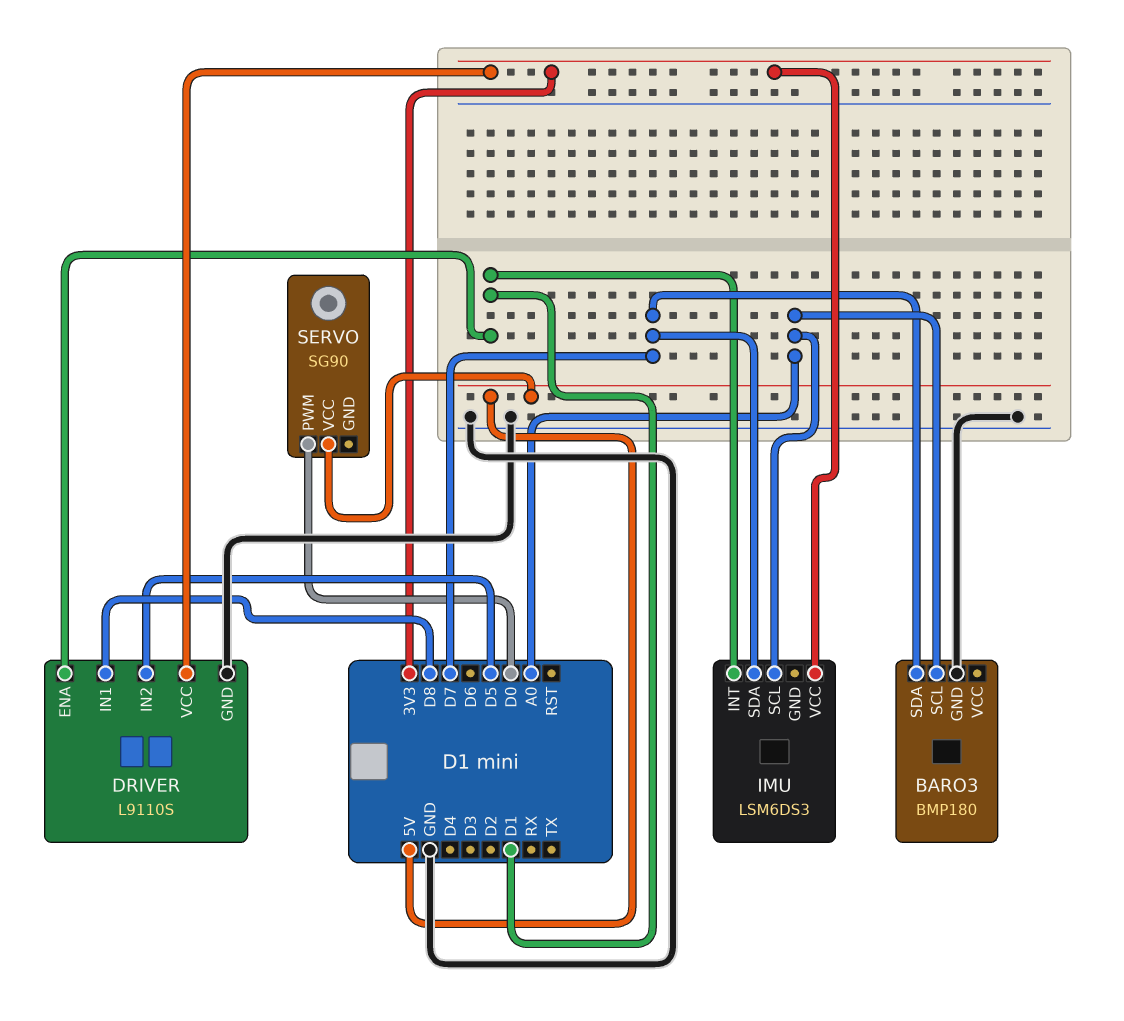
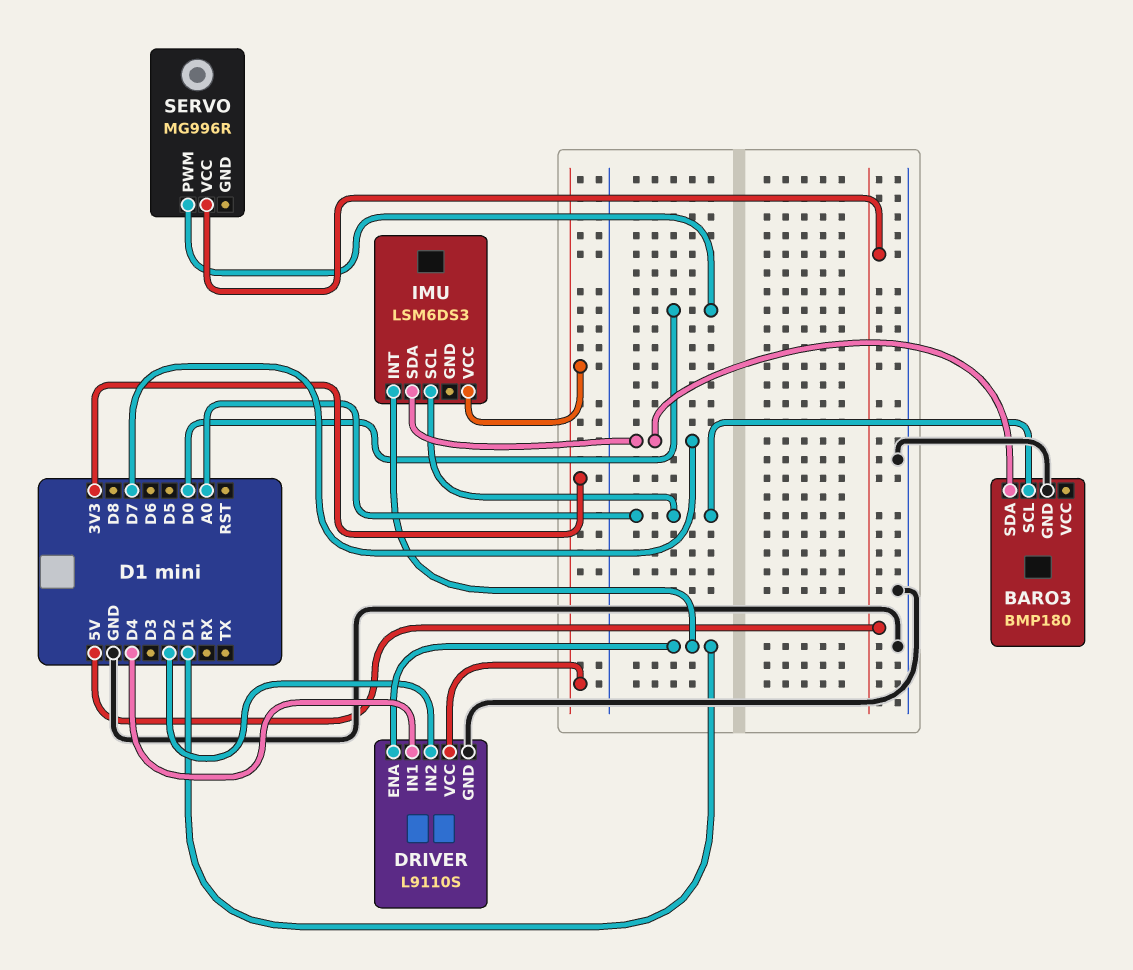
DRIVER pin IN1: D8 -> D4
DRIVER pin IN2: D5 -> D2
SERVO: SG90 -> MG996R

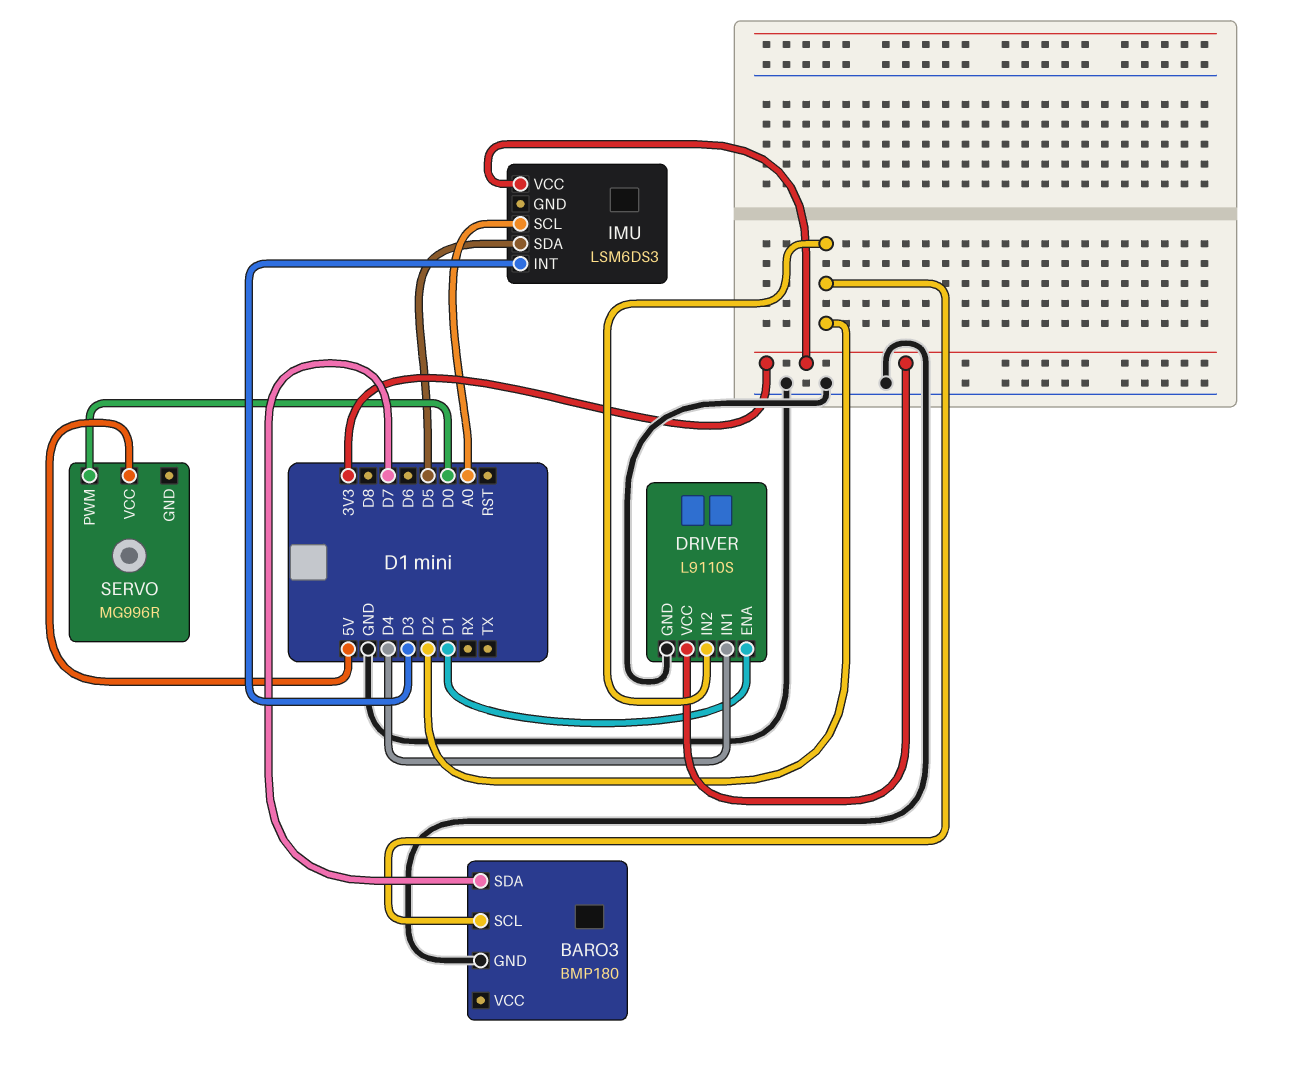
BARO3 pin SCL: A0 -> D2
IMU pin INT: D1 -> D3
IMU pin SDA: D7 -> D5

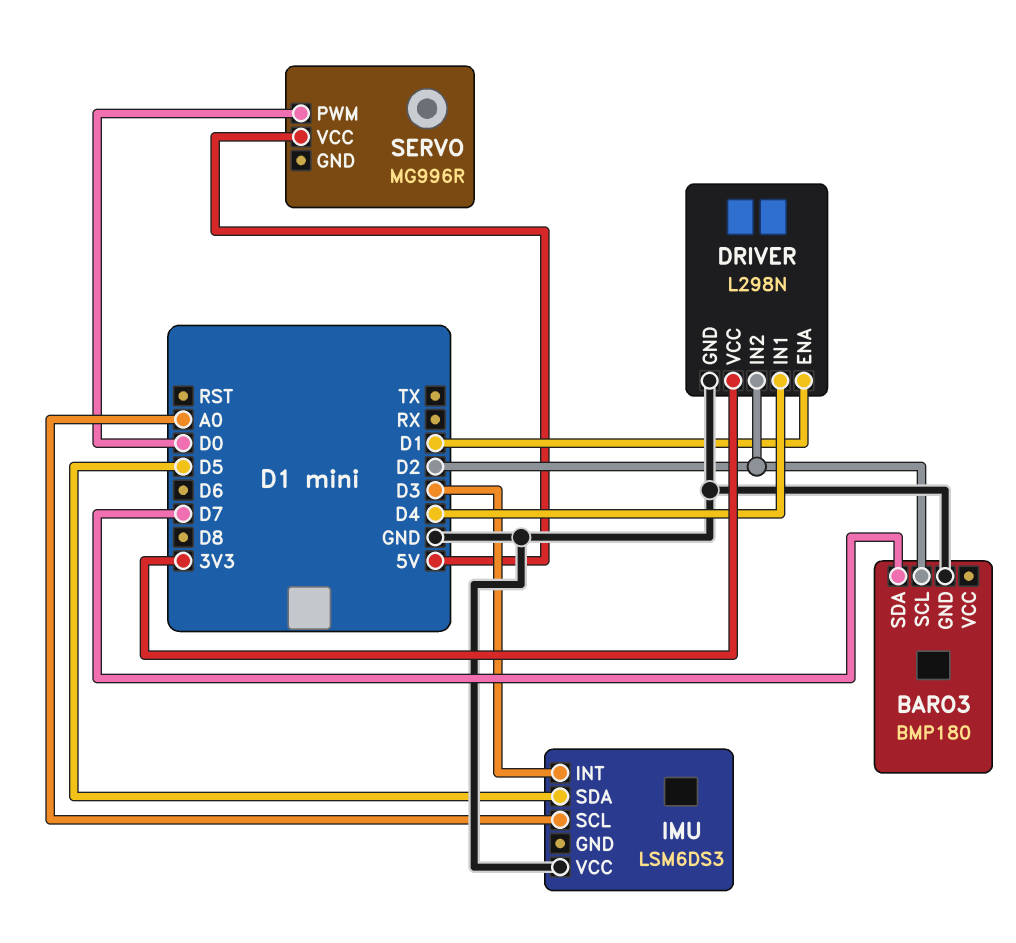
DRIVER: L9110S -> L298N
IMU pin VCC: 3V3 -> GND

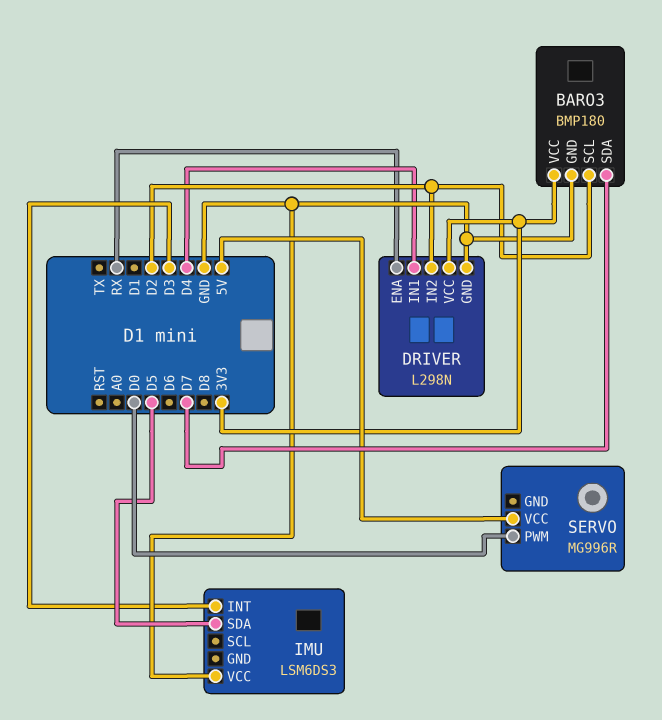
BARO3 pin VCC: none -> 3V3
DRIVER pin ENA: D1 -> RX
IMU pin SCL: A0 -> none

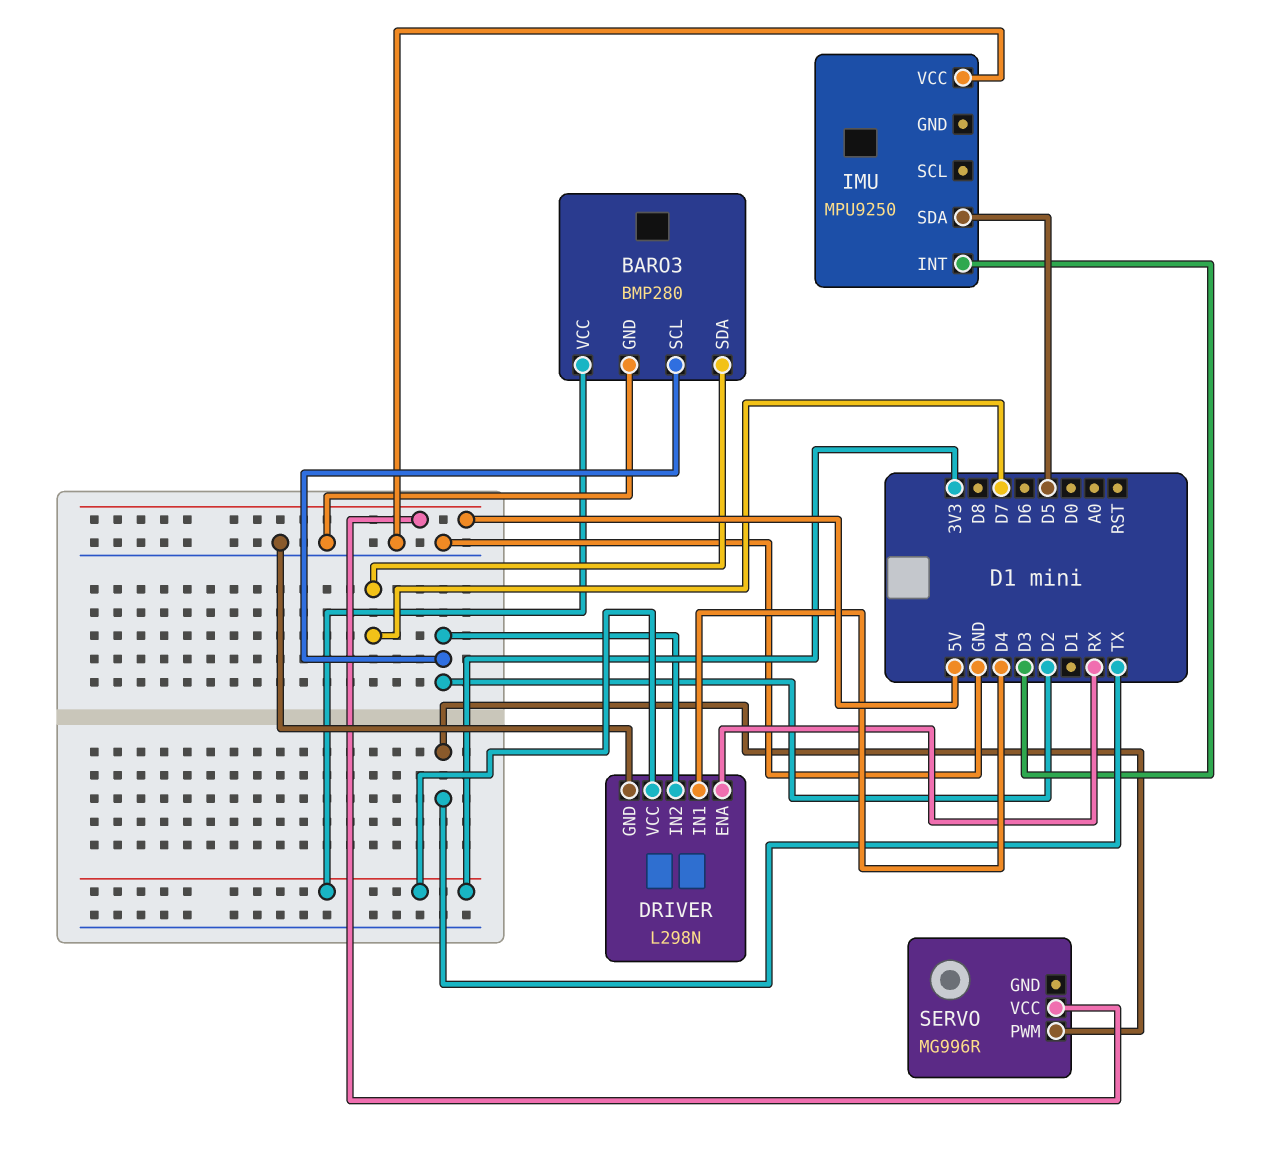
BARO3: BMP180 -> BMP280
IMU: LSM6DS3 -> MPU9250
SERVO pin PWM: D0 -> TX

